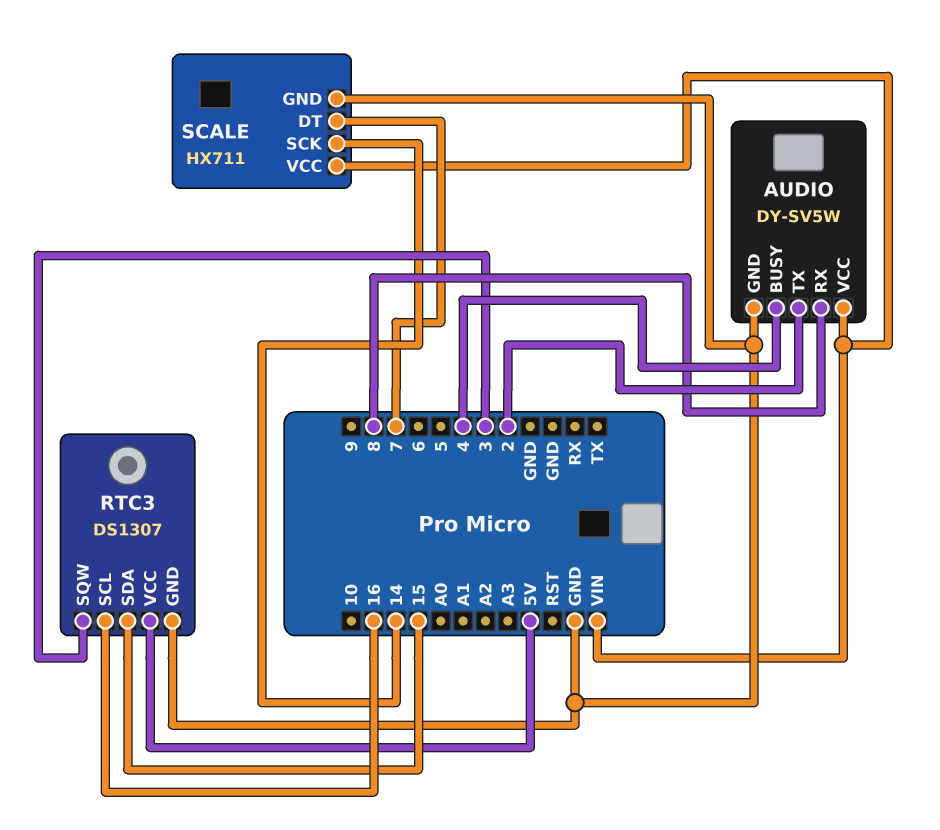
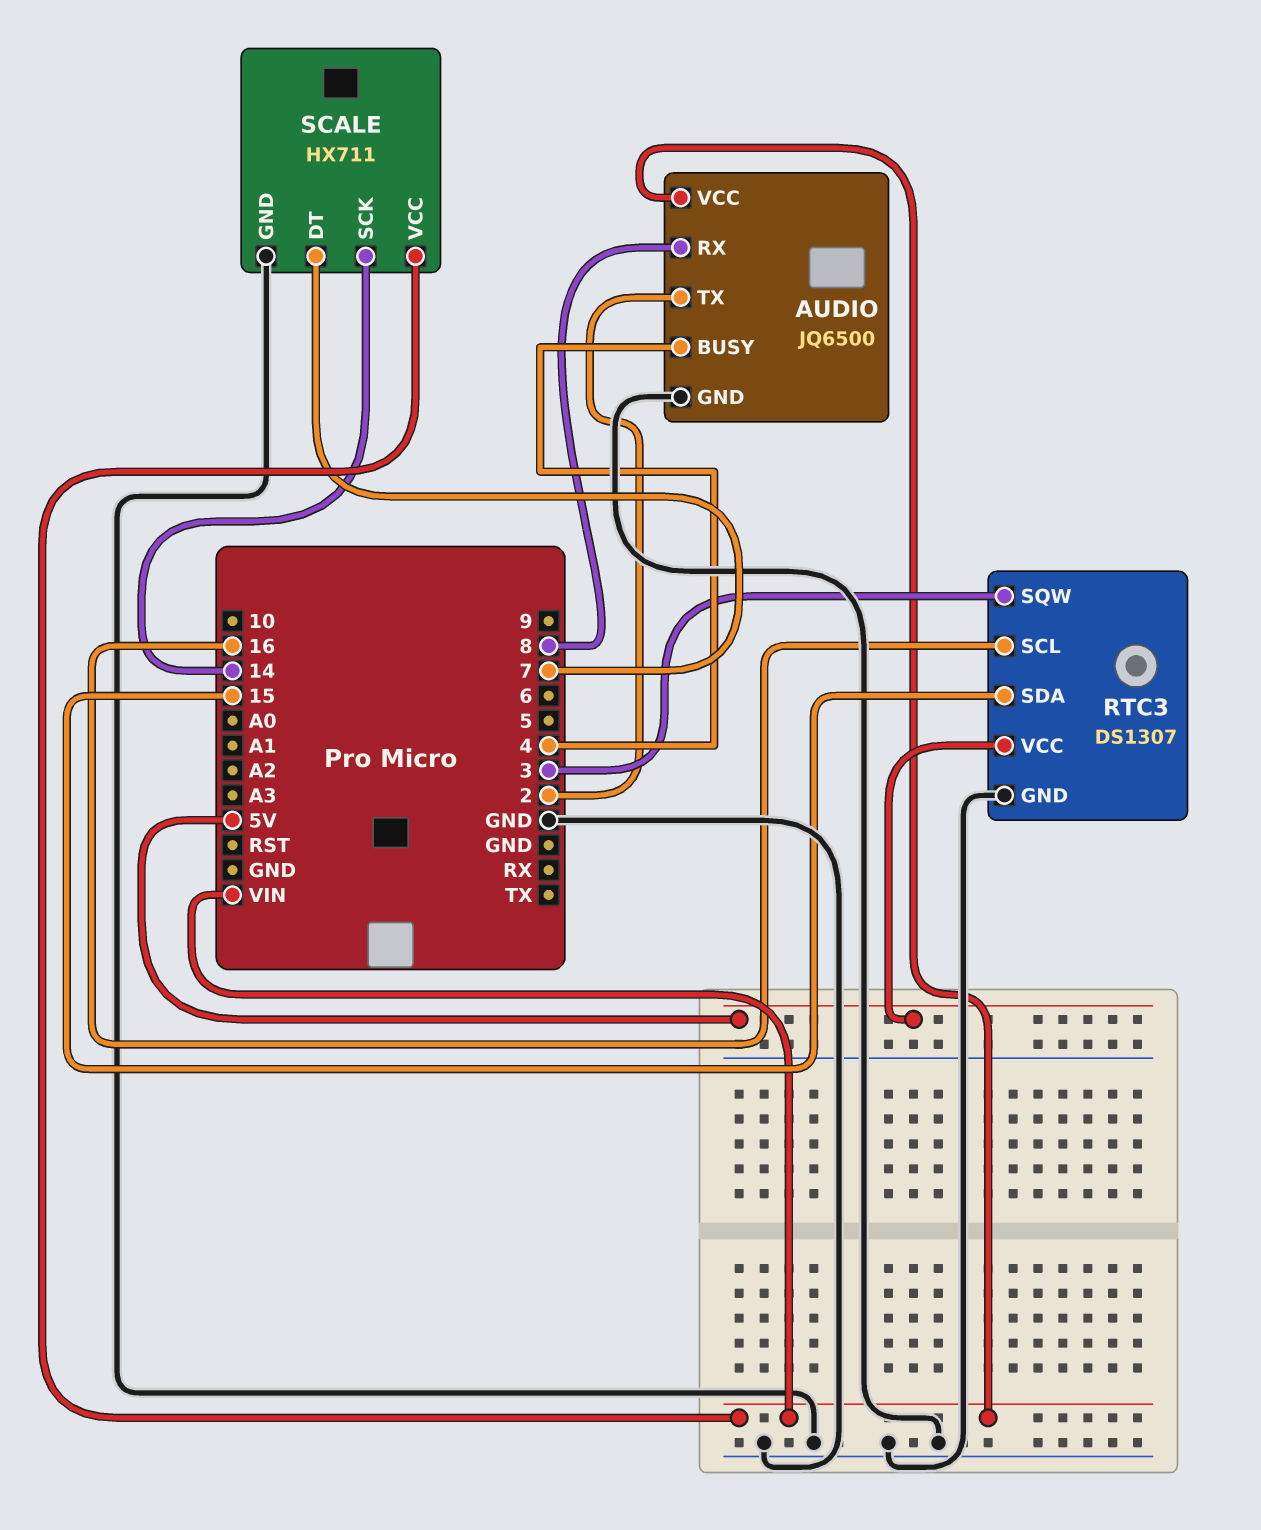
AUDIO: DY-SV5W -> JQ6500

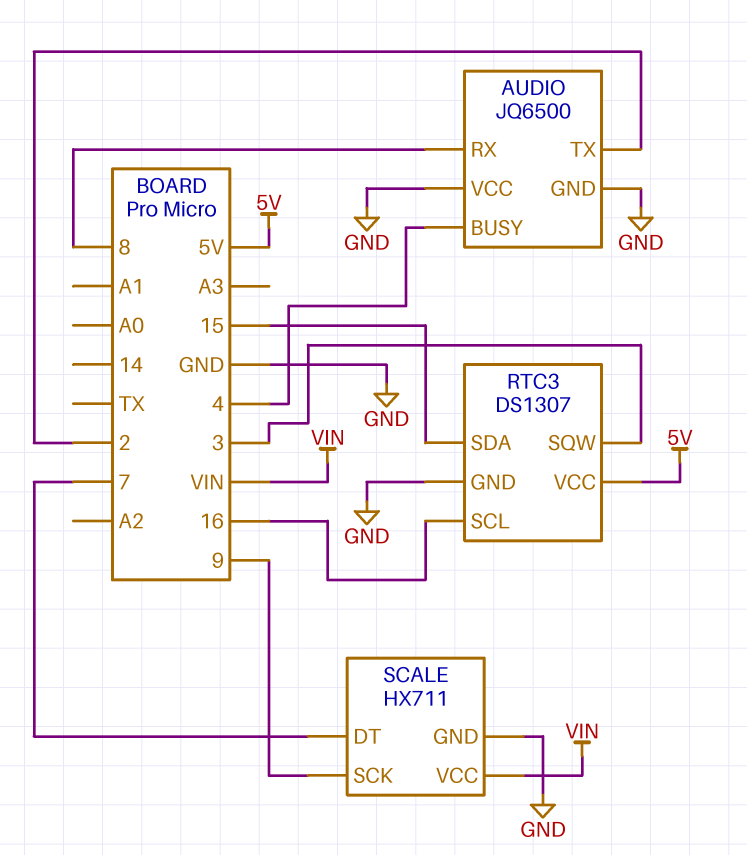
AUDIO pin VCC: VIN -> GND
SCALE pin SCK: 14 -> 9

